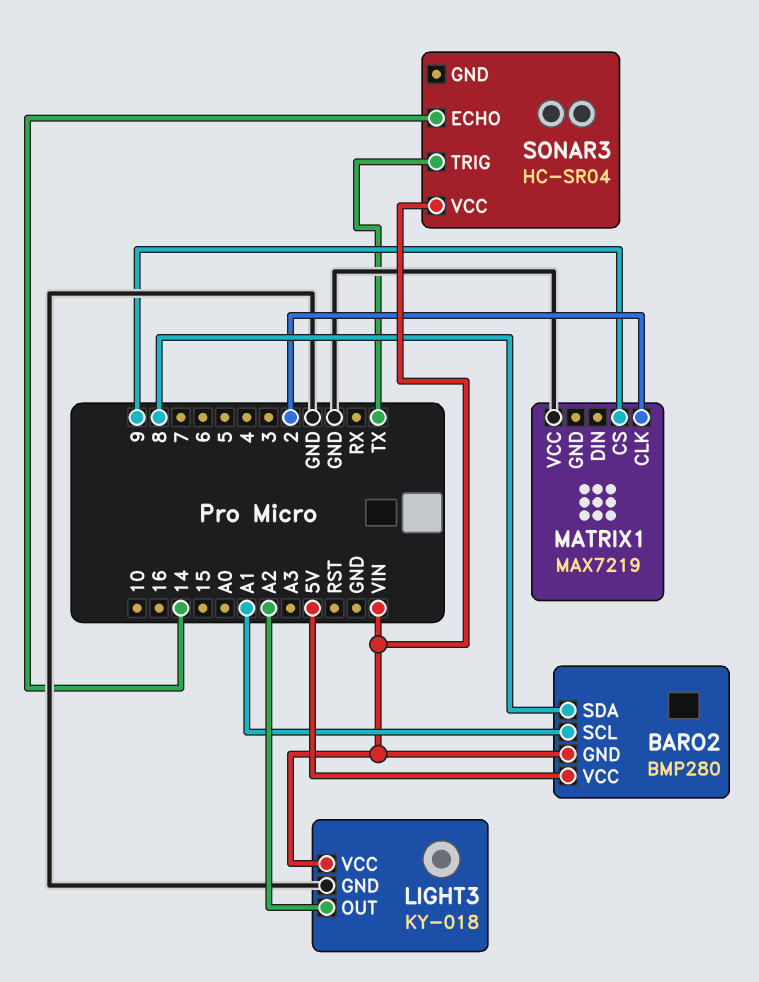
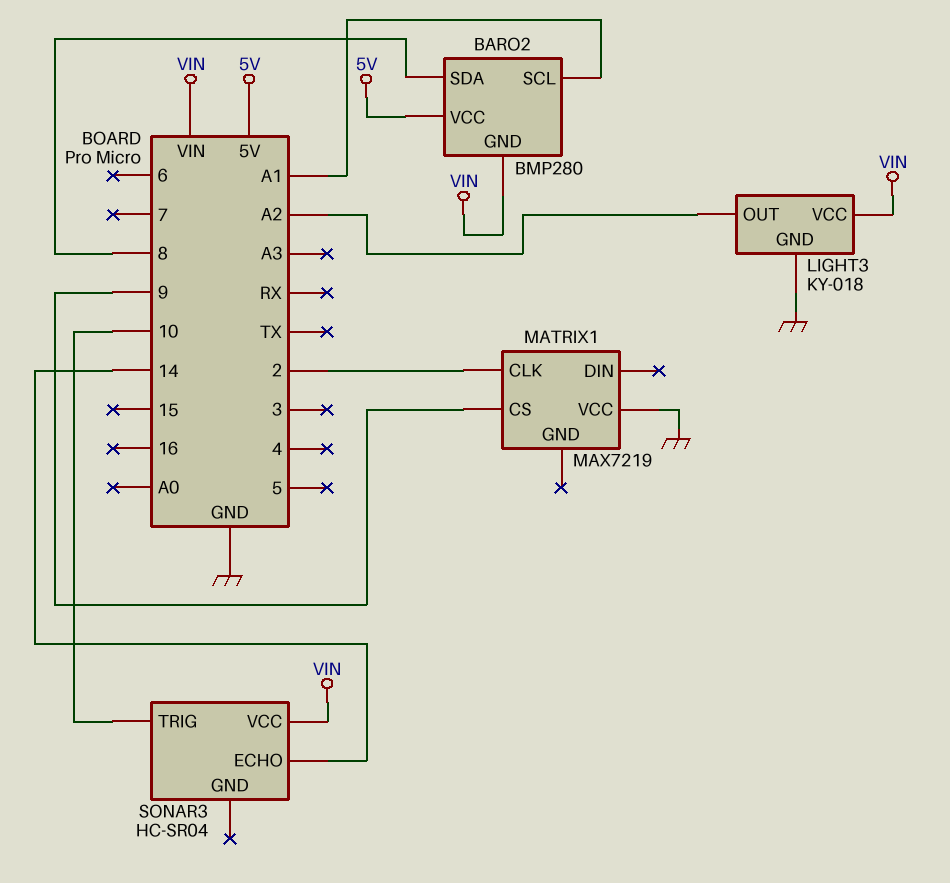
SONAR3 pin TRIG: TX -> 10

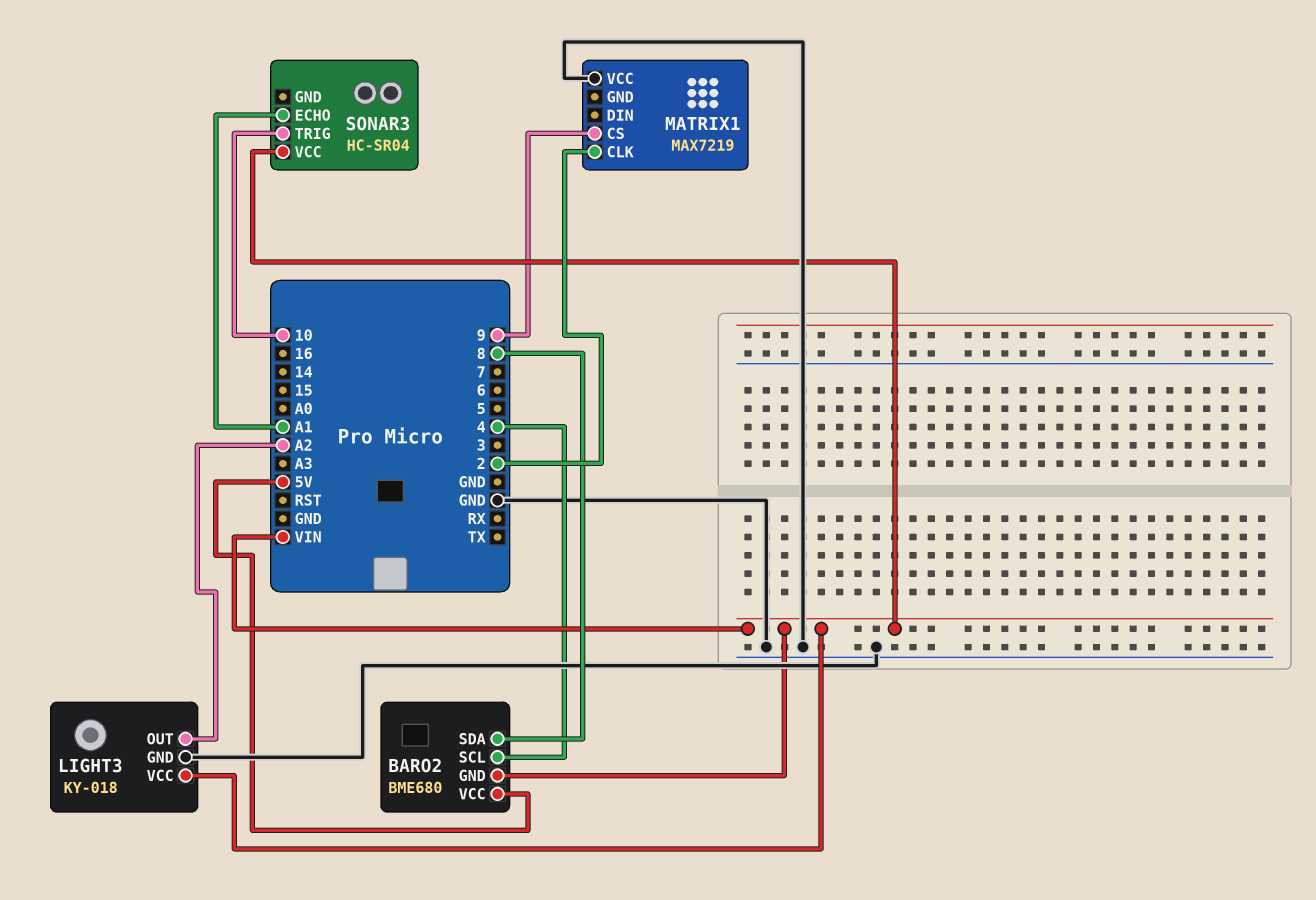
BARO2: BMP280 -> BME680
BARO2 pin SCL: A1 -> 4
SONAR3 pin ECHO: 14 -> A1

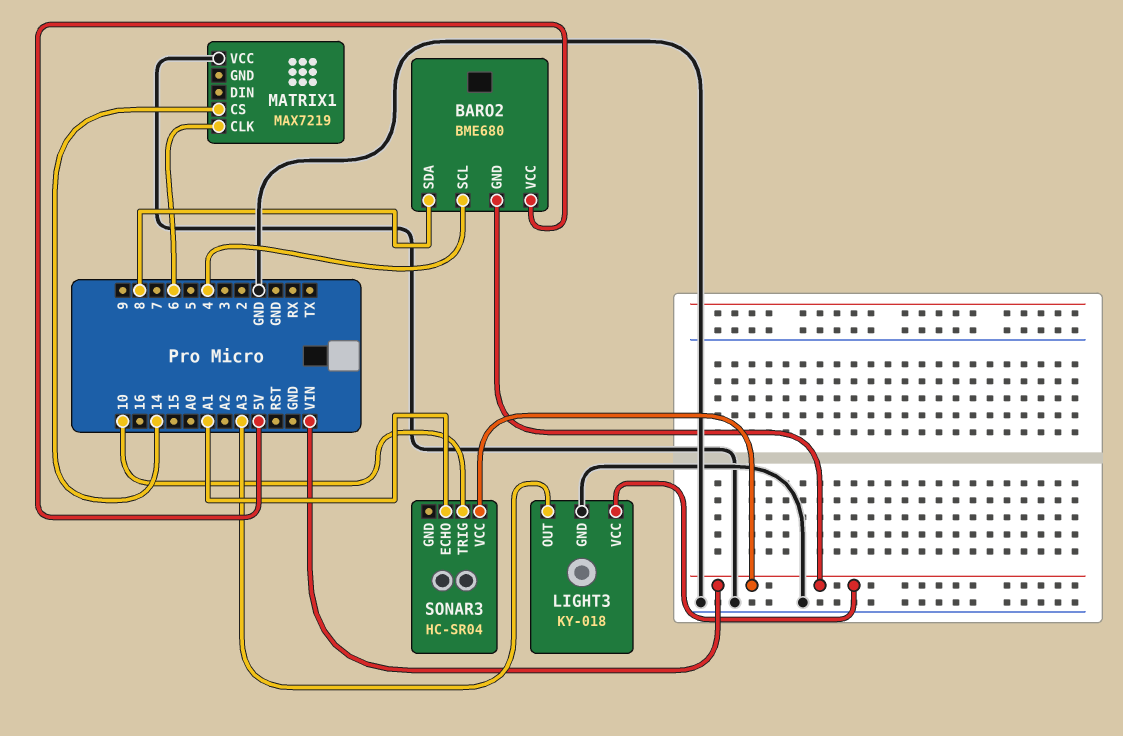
LIGHT3 pin OUT: A2 -> A3
MATRIX1 pin CLK: 2 -> 6
MATRIX1 pin CS: 9 -> 14

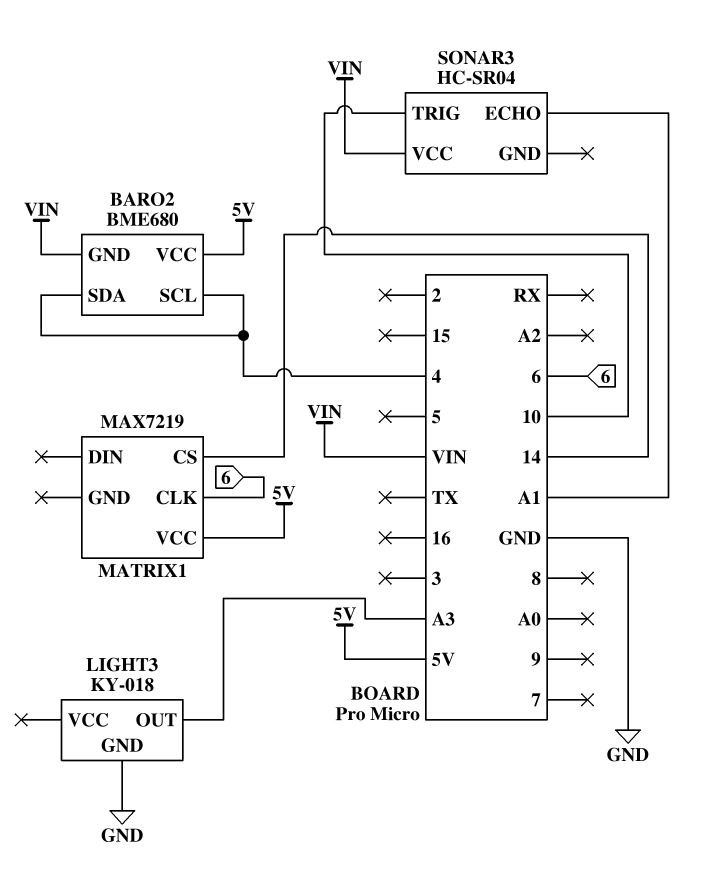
BARO2 pin SDA: 8 -> 4
LIGHT3 pin VCC: VIN -> none
MATRIX1 pin VCC: GND -> 5V

